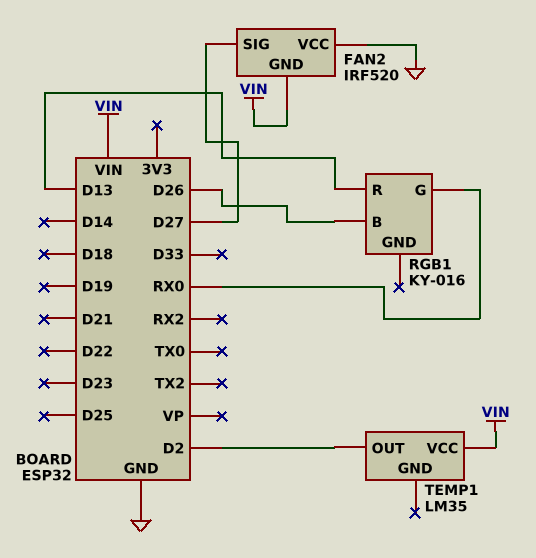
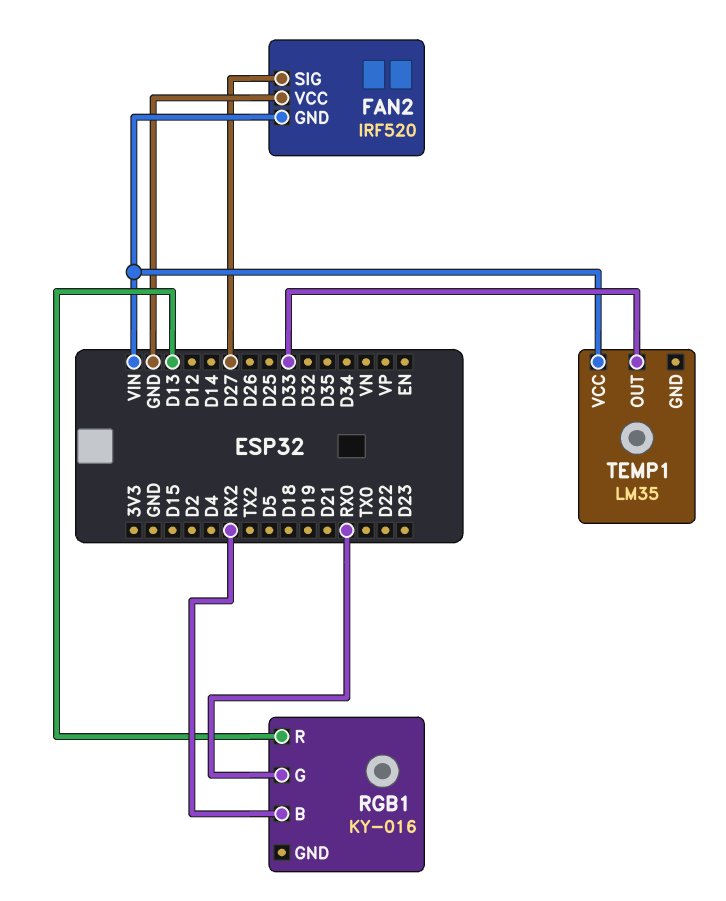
RGB1 pin B: D26 -> RX2
TEMP1 pin OUT: D2 -> D33

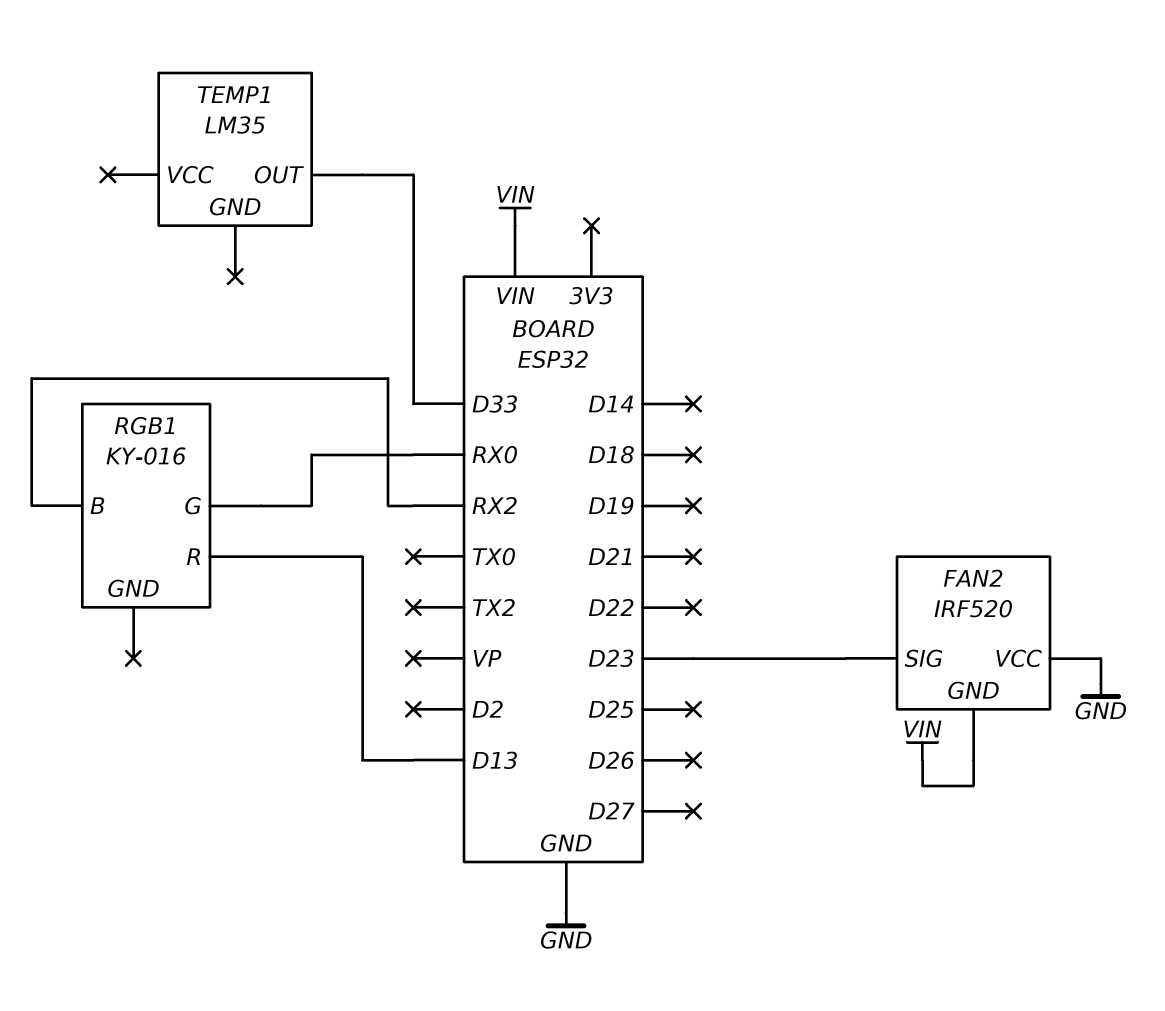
FAN2 pin SIG: D27 -> D23
TEMP1 pin VCC: VIN -> none

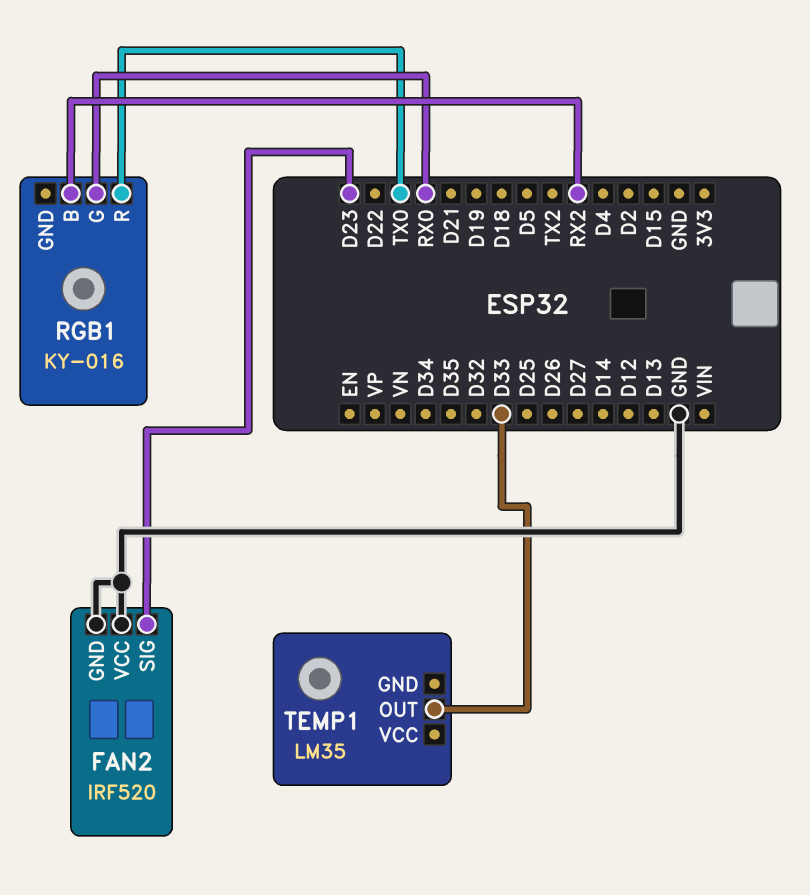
FAN2 pin GND: VIN -> GND
RGB1 pin R: D13 -> TX0

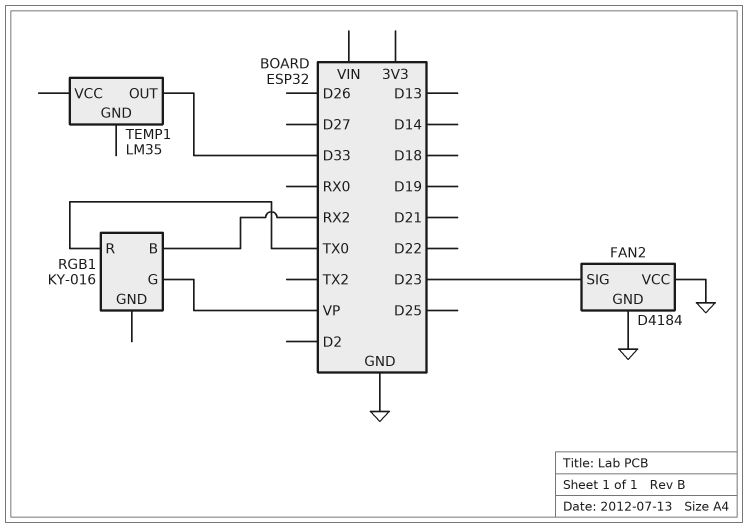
FAN2: IRF520 -> D4184
RGB1 pin G: RX0 -> VP

